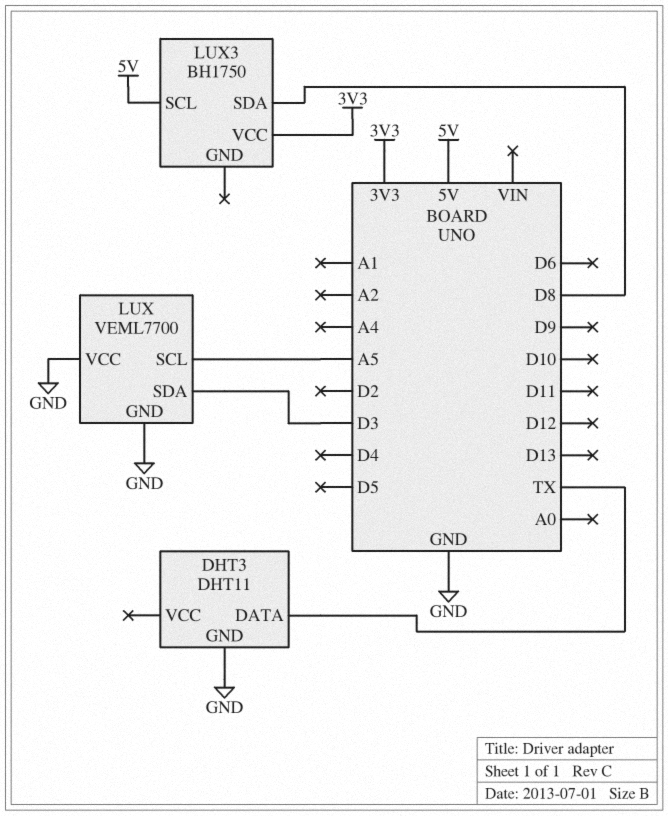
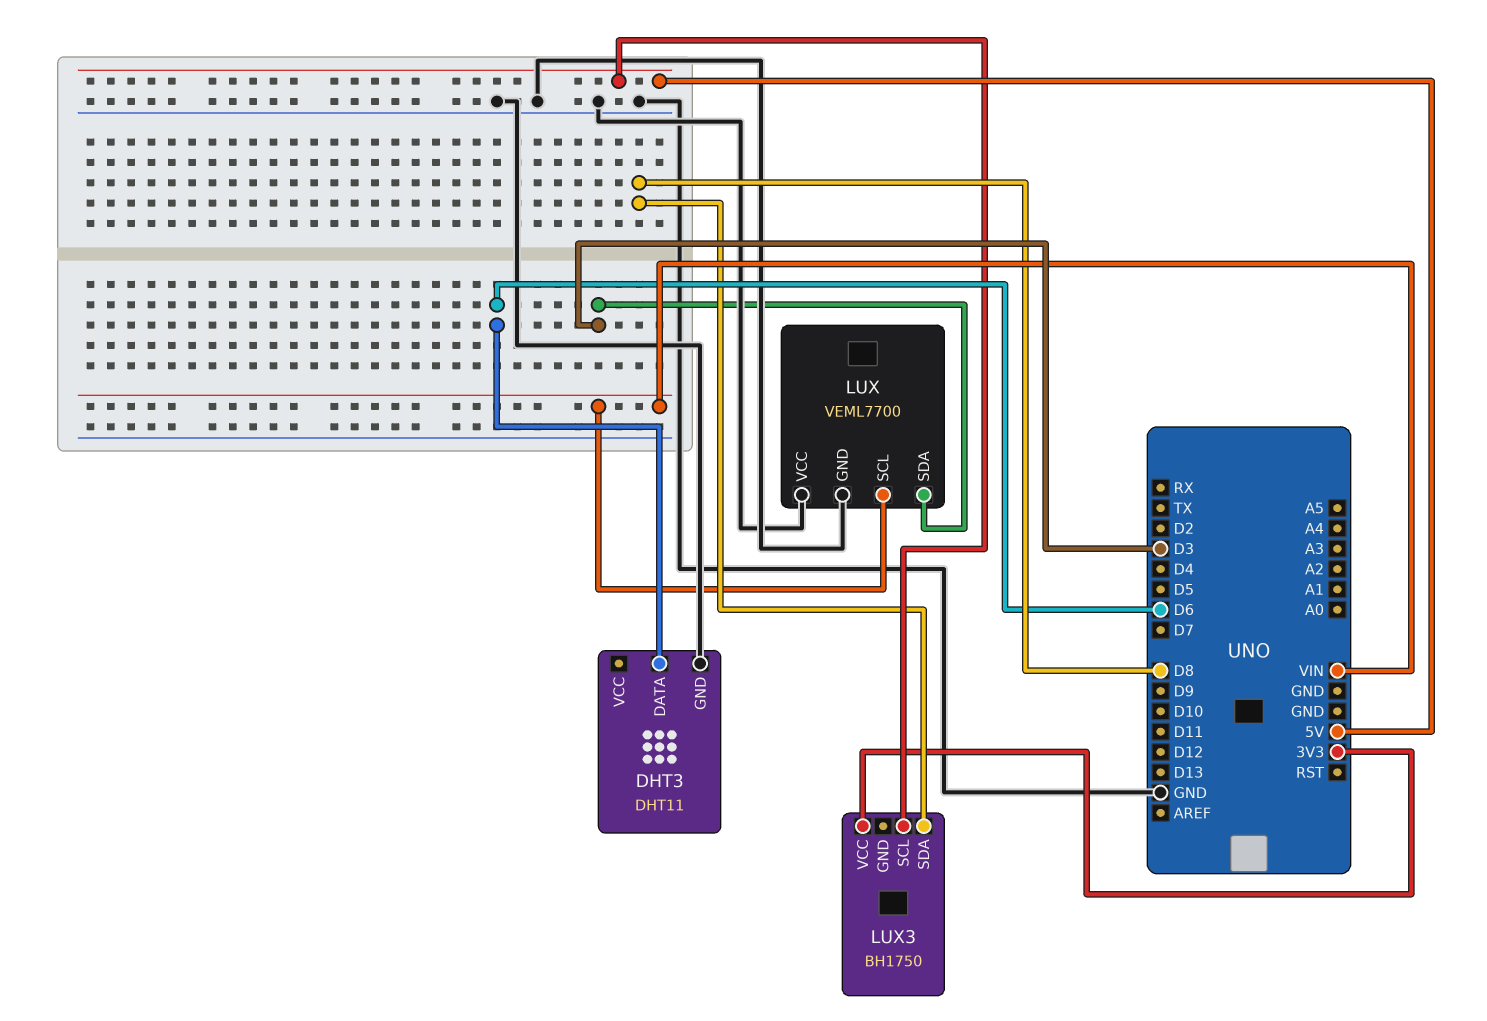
DHT3 pin DATA: TX -> D6
LUX pin SCL: A5 -> VIN

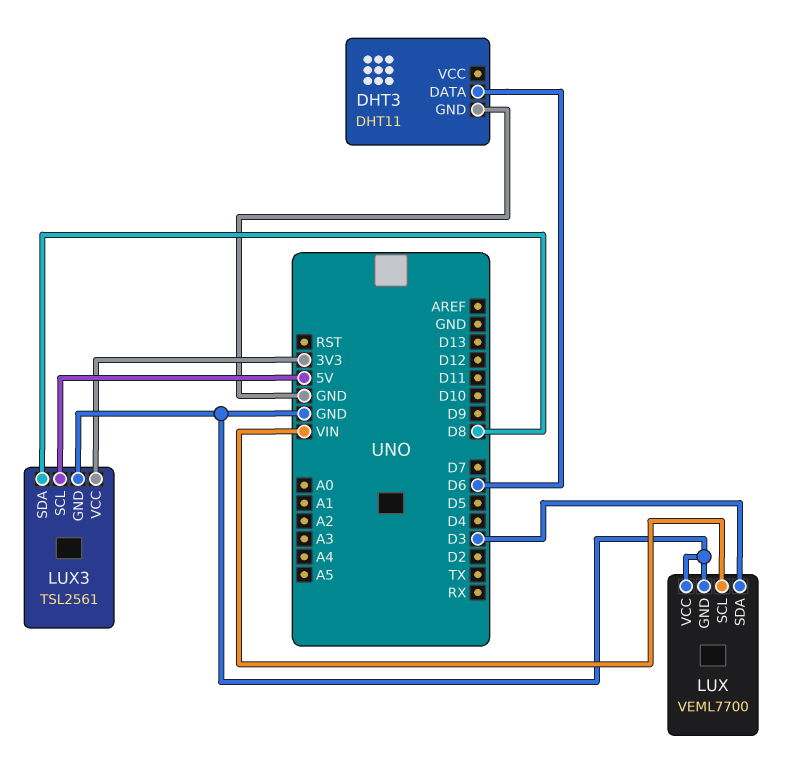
LUX3: BH1750 -> TSL2561
LUX3 pin GND: none -> GND

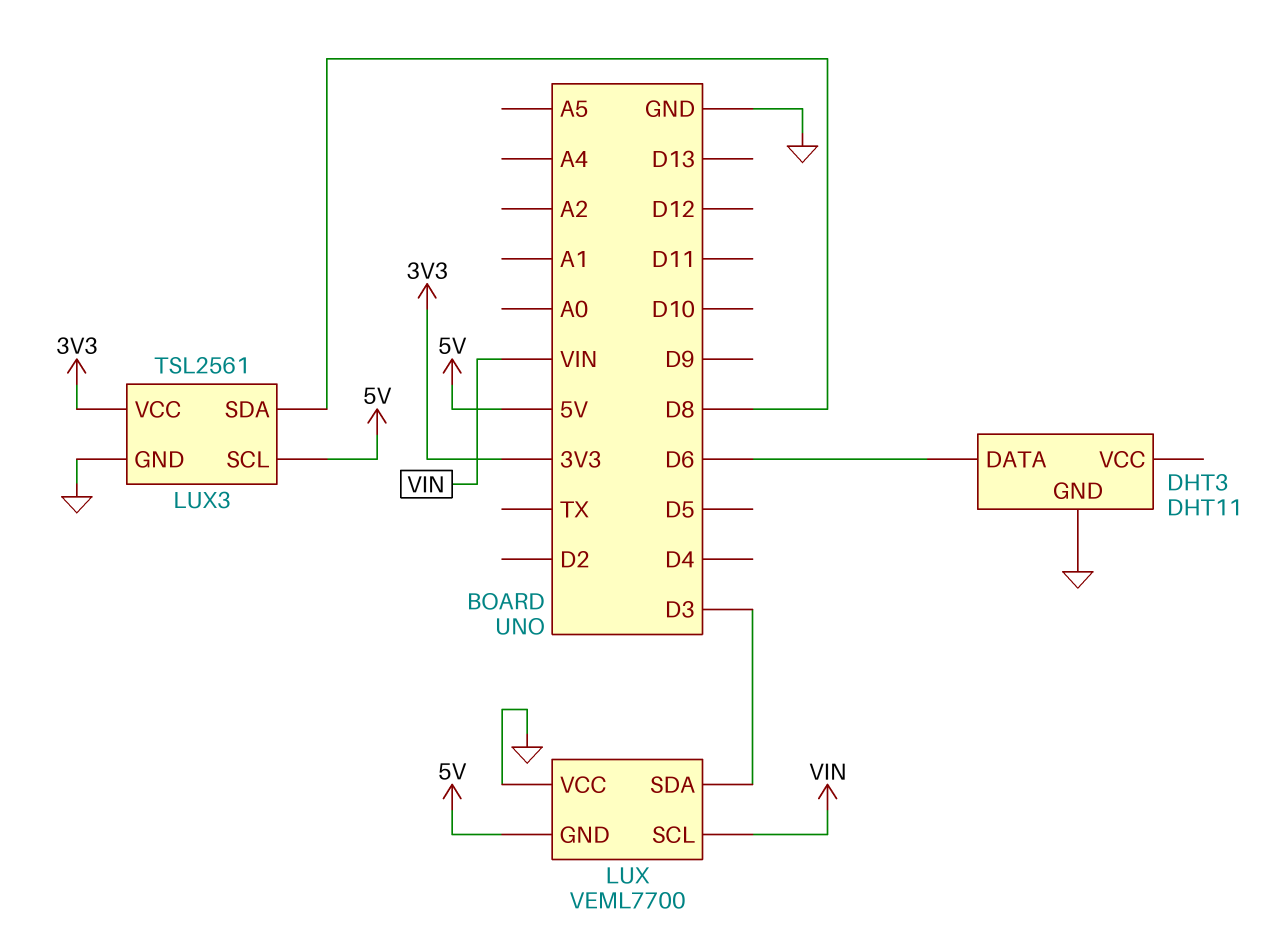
LUX pin GND: GND -> 5V

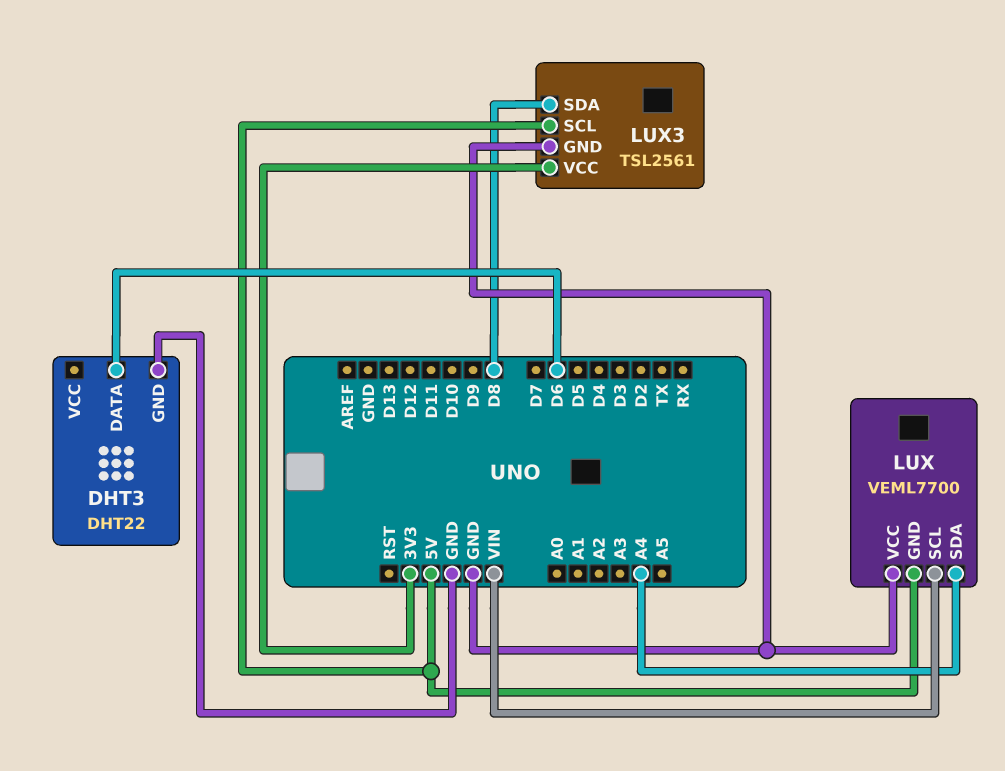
DHT3: DHT11 -> DHT22
LUX pin SDA: D3 -> A4

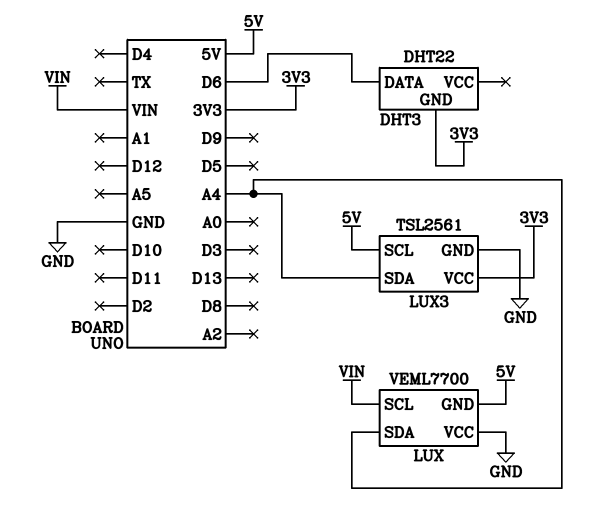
DHT3 pin GND: GND -> 3V3
LUX3 pin SDA: D8 -> A4

